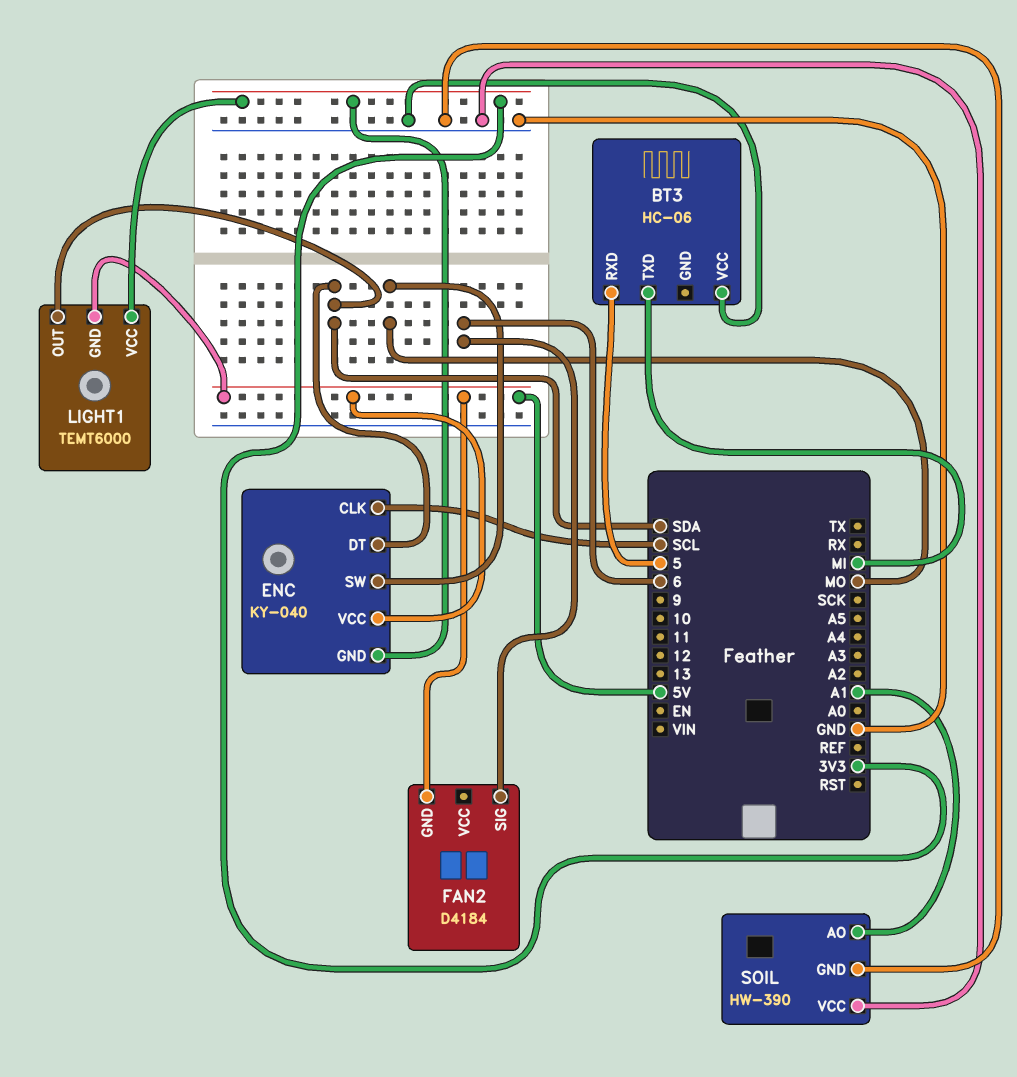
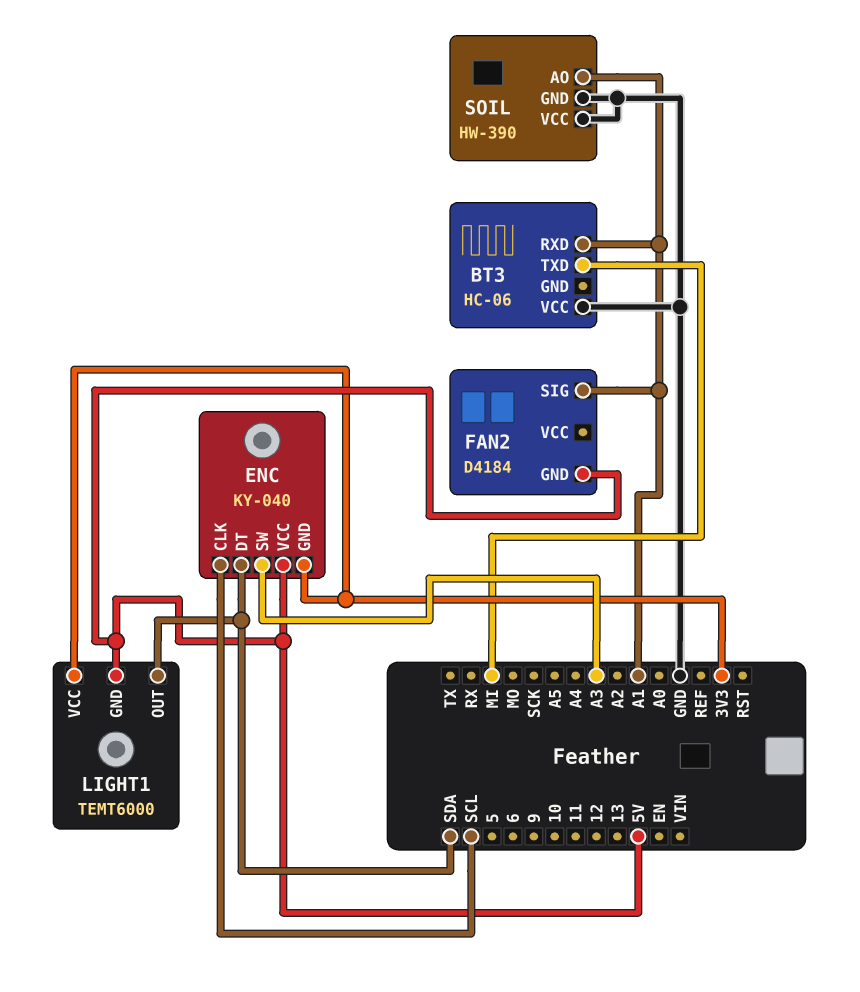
BT3 pin RXD: 5 -> A1
ENC pin SW: MO -> A3
FAN2 pin SIG: 6 -> A1

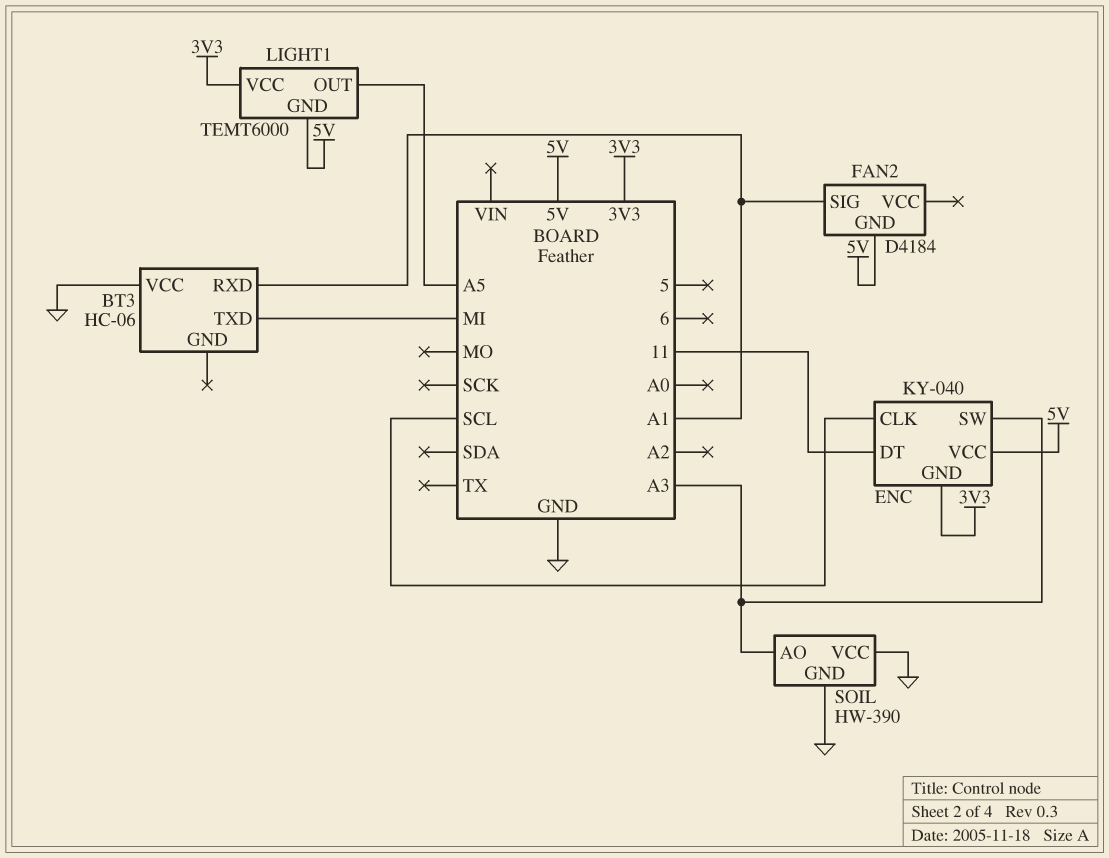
ENC pin DT: SDA -> 11
LIGHT1 pin OUT: SDA -> A5
SOIL pin AO: A1 -> A3

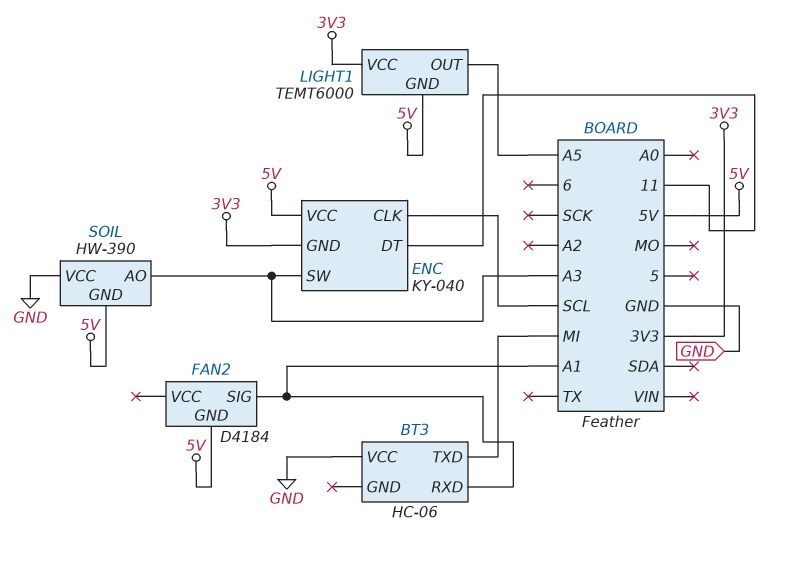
SOIL pin GND: GND -> 5V

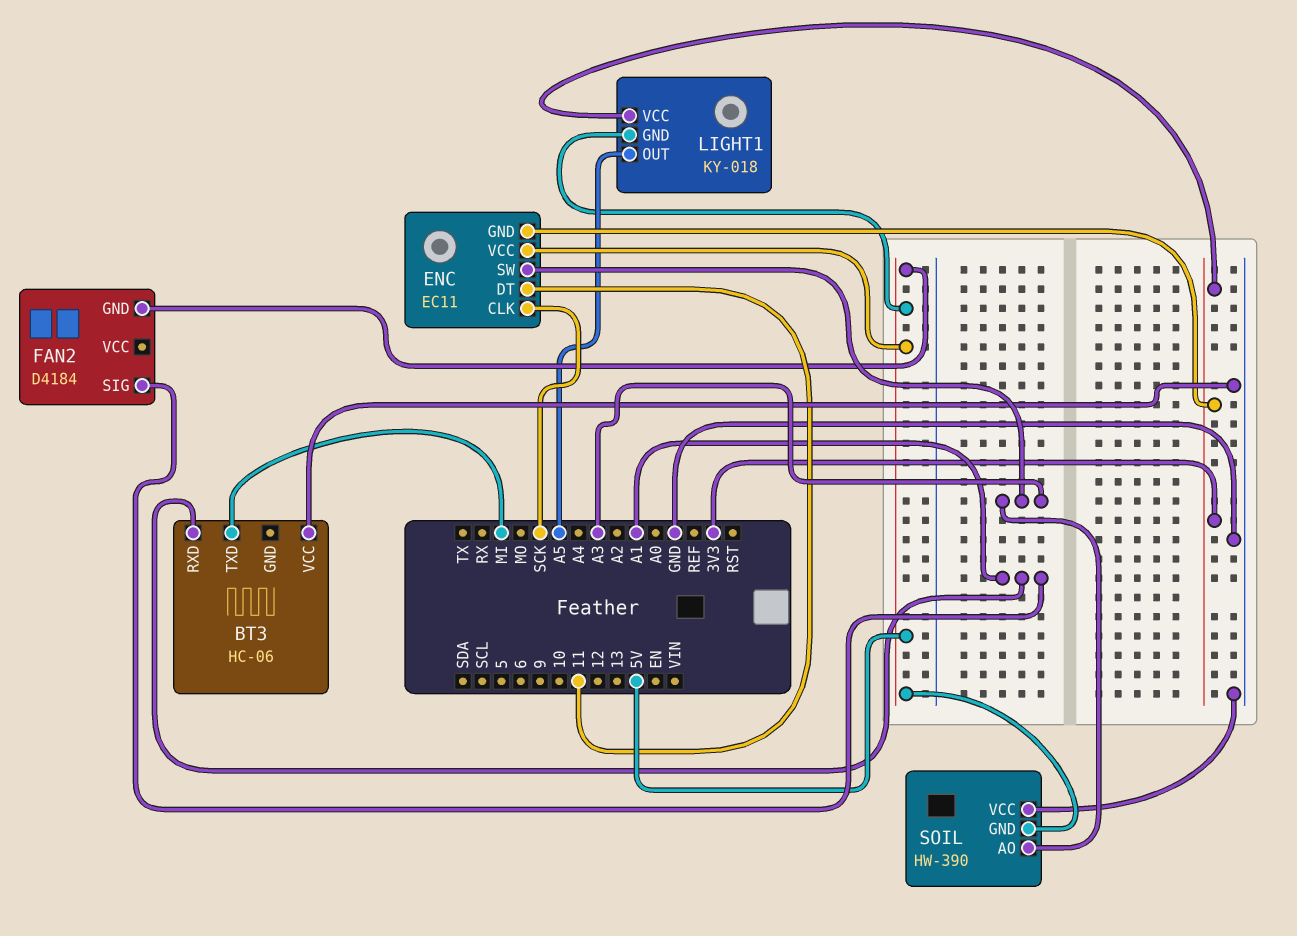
ENC: KY-040 -> EC11
ENC pin CLK: SCL -> SCK
LIGHT1: TEMT6000 -> KY-018

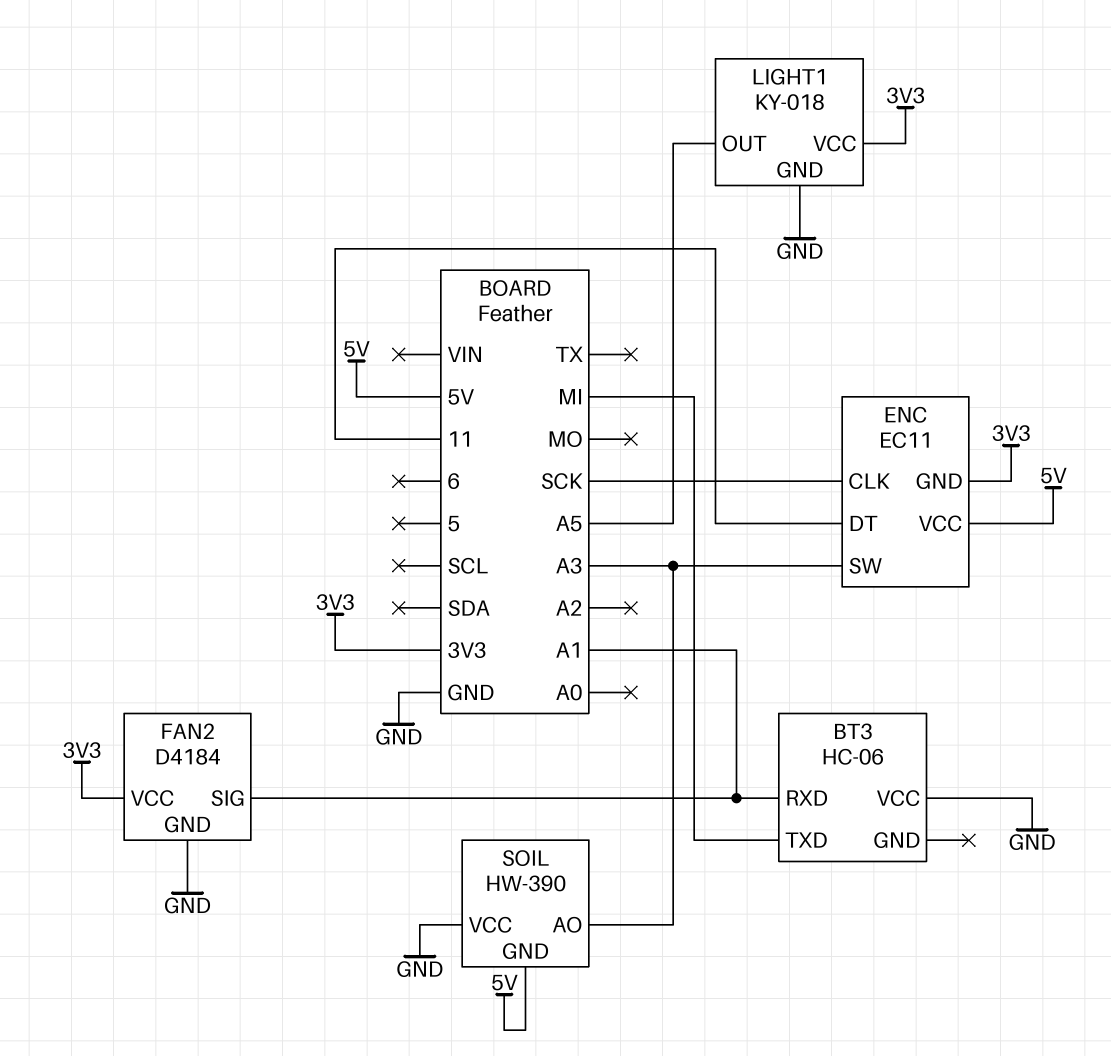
FAN2 pin GND: 5V -> GND
FAN2 pin VCC: none -> 3V3
LIGHT1 pin GND: 5V -> GND

